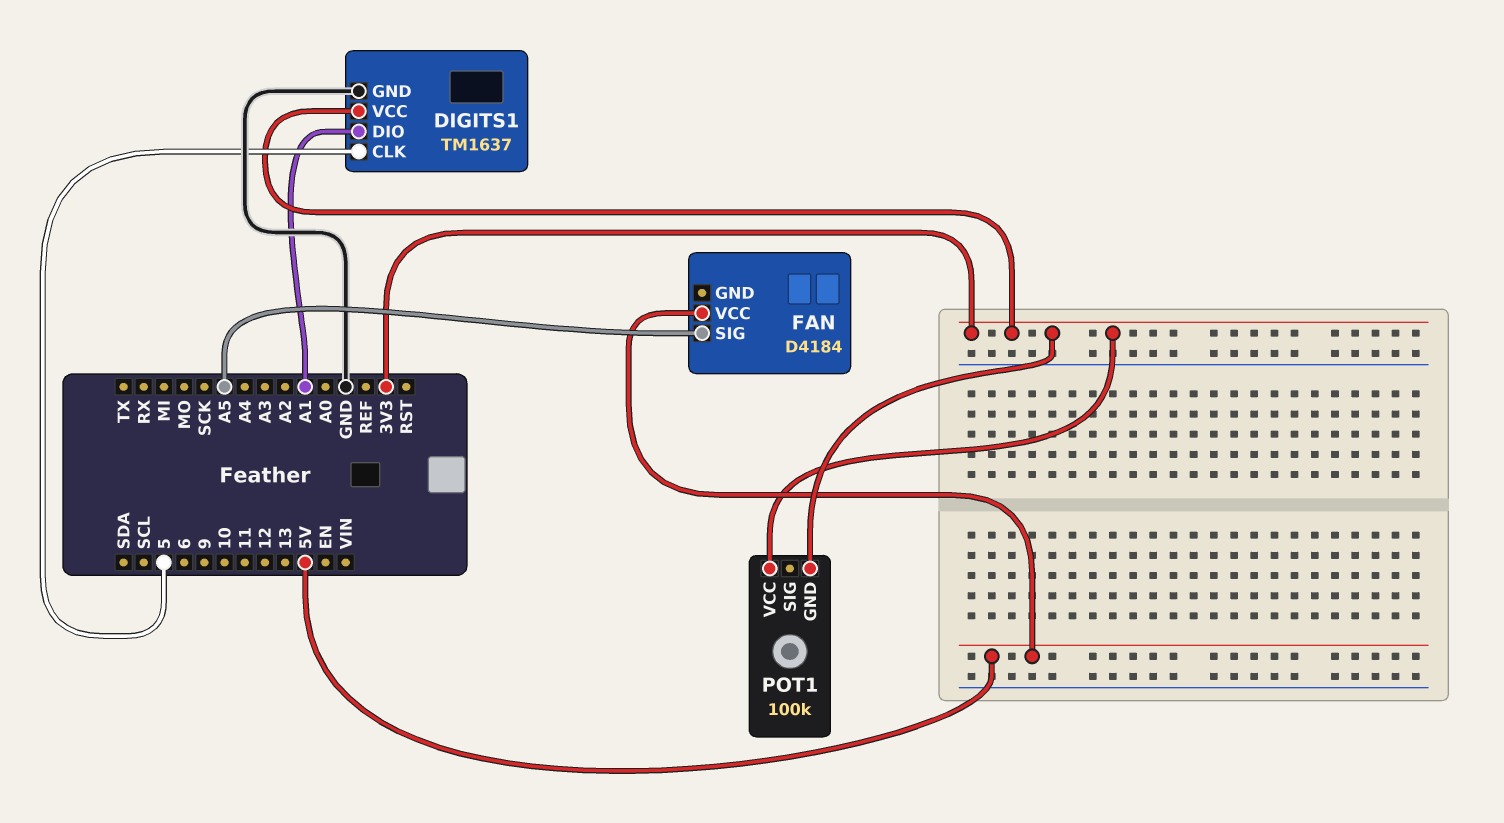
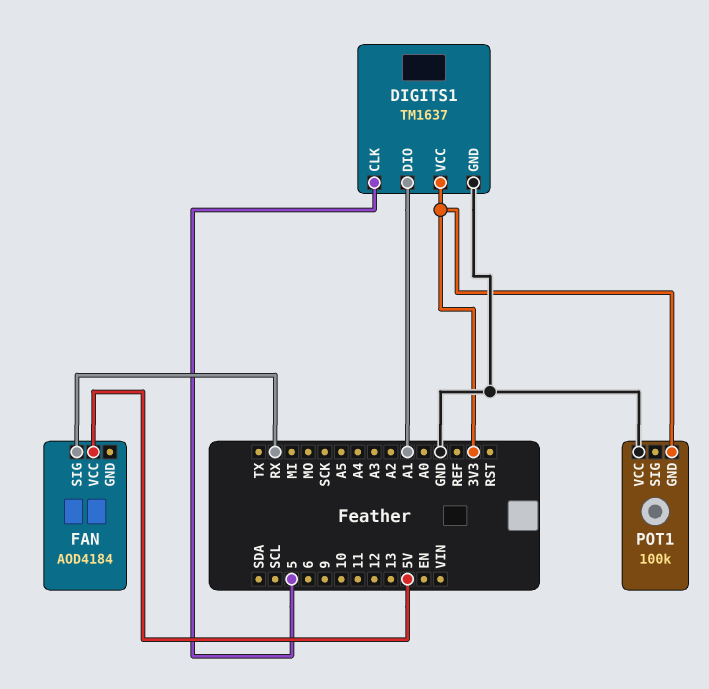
FAN: D4184 -> AOD4184
FAN pin SIG: A5 -> RX
POT1 pin VCC: 3V3 -> GND

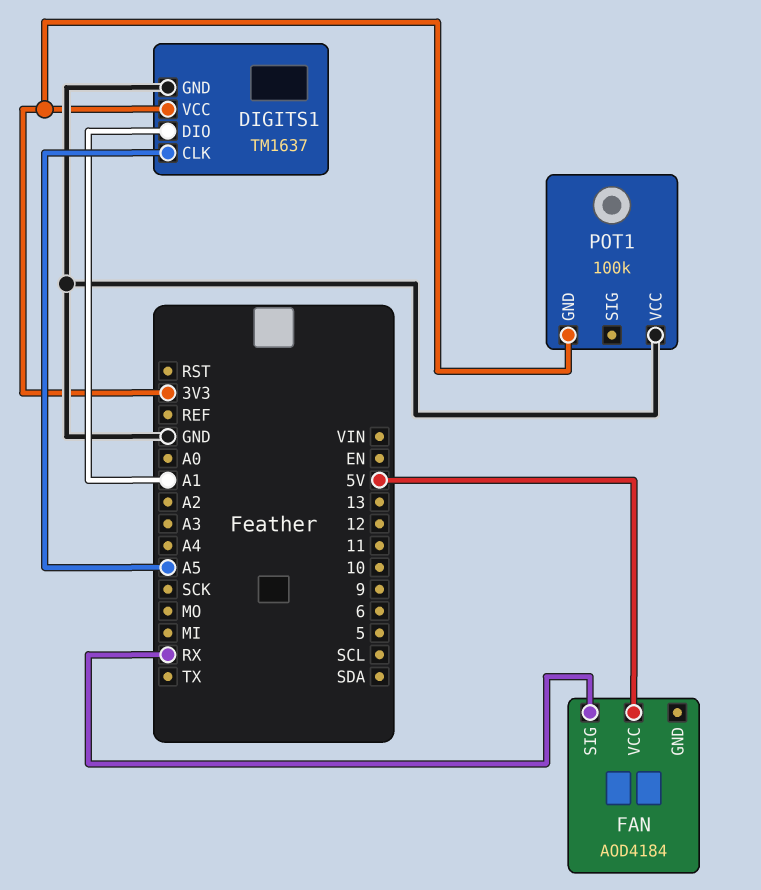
DIGITS1 pin CLK: 5 -> A5

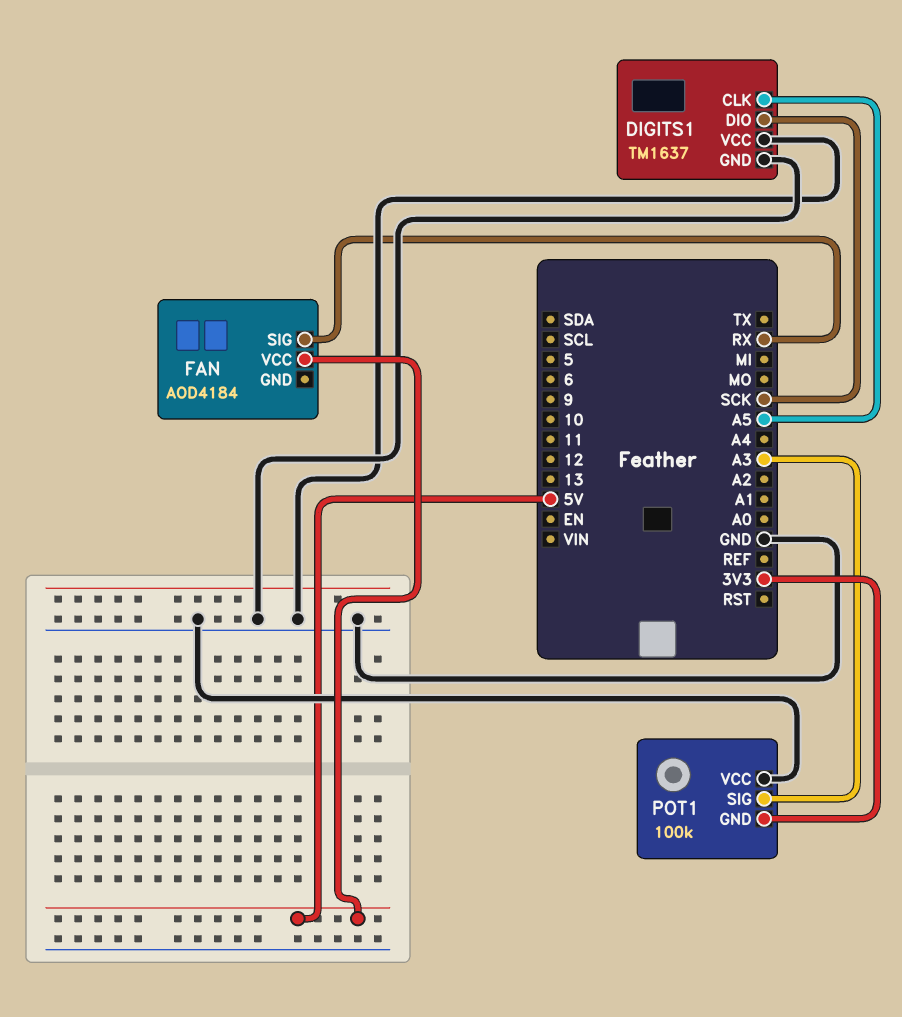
DIGITS1 pin DIO: A1 -> SCK
DIGITS1 pin VCC: 3V3 -> GND
POT1 pin SIG: none -> A3

